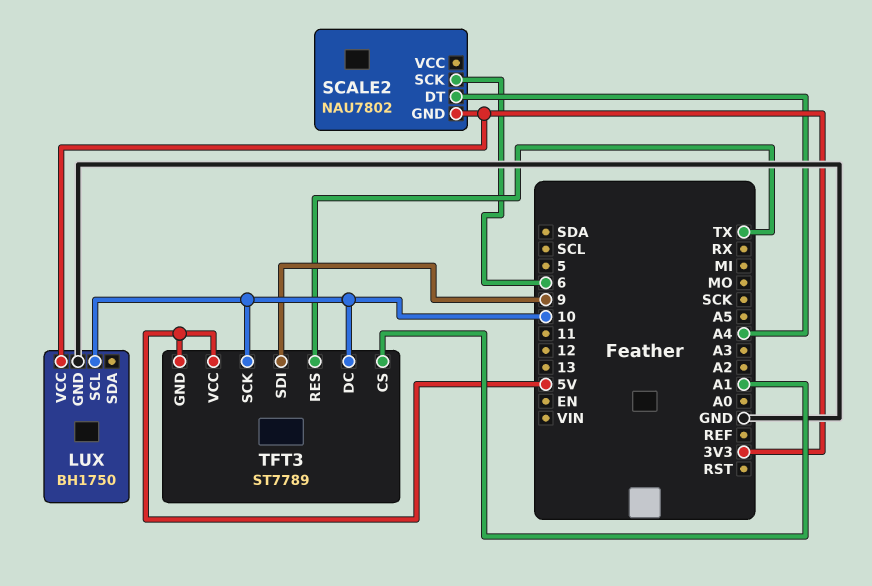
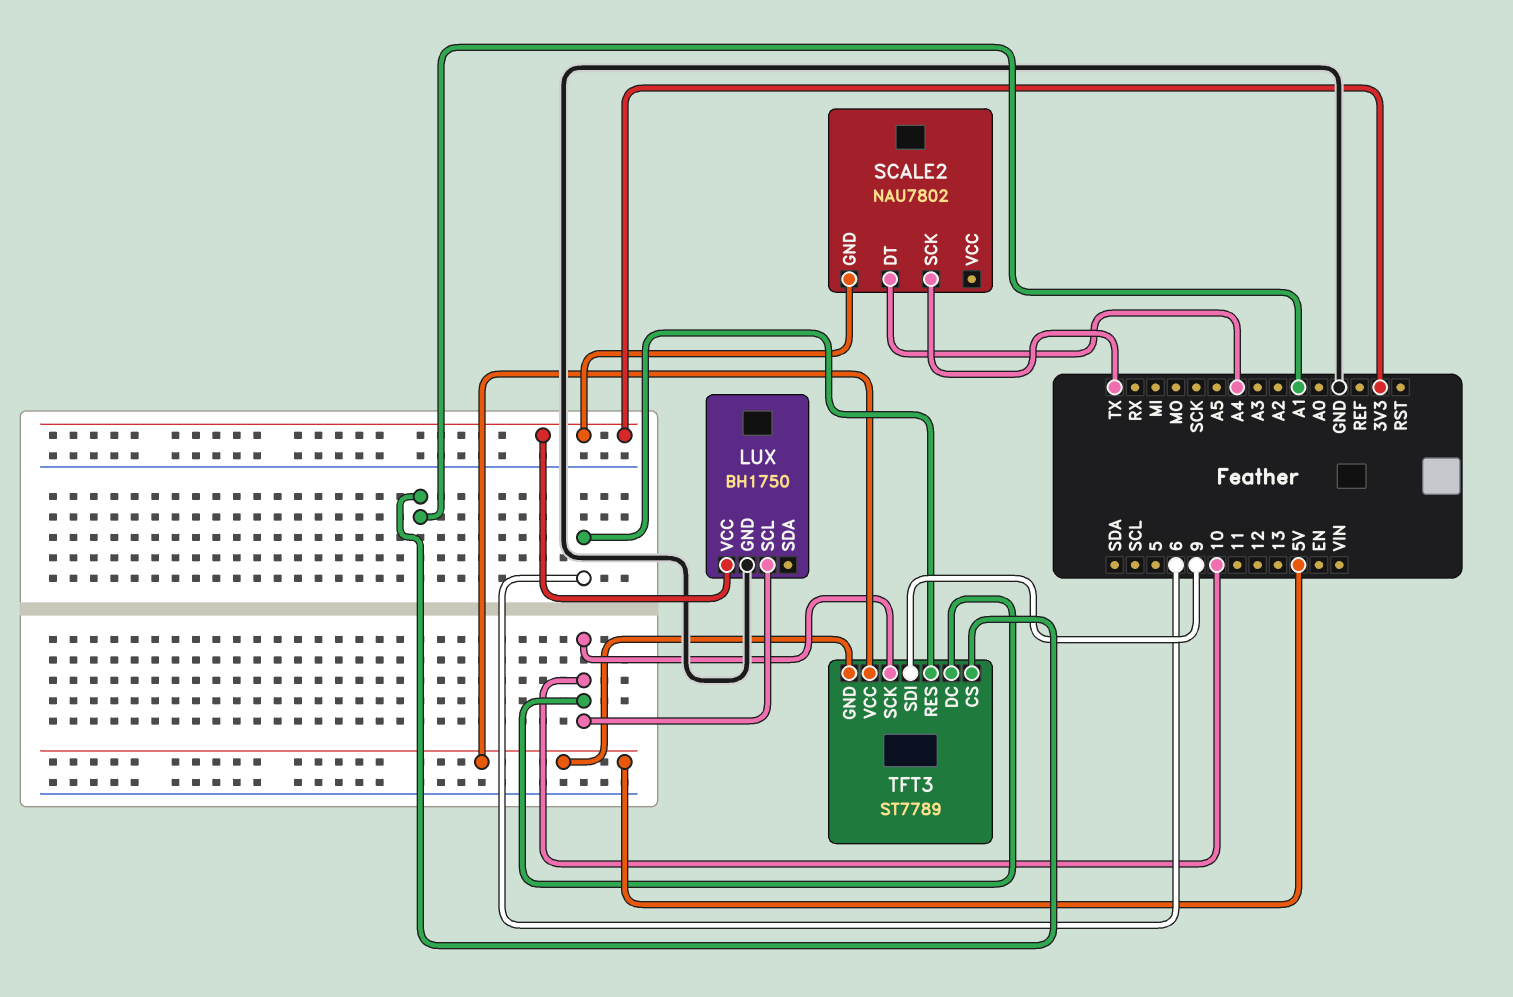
SCALE2 pin SCK: 6 -> TX
TFT3 pin RES: TX -> 6

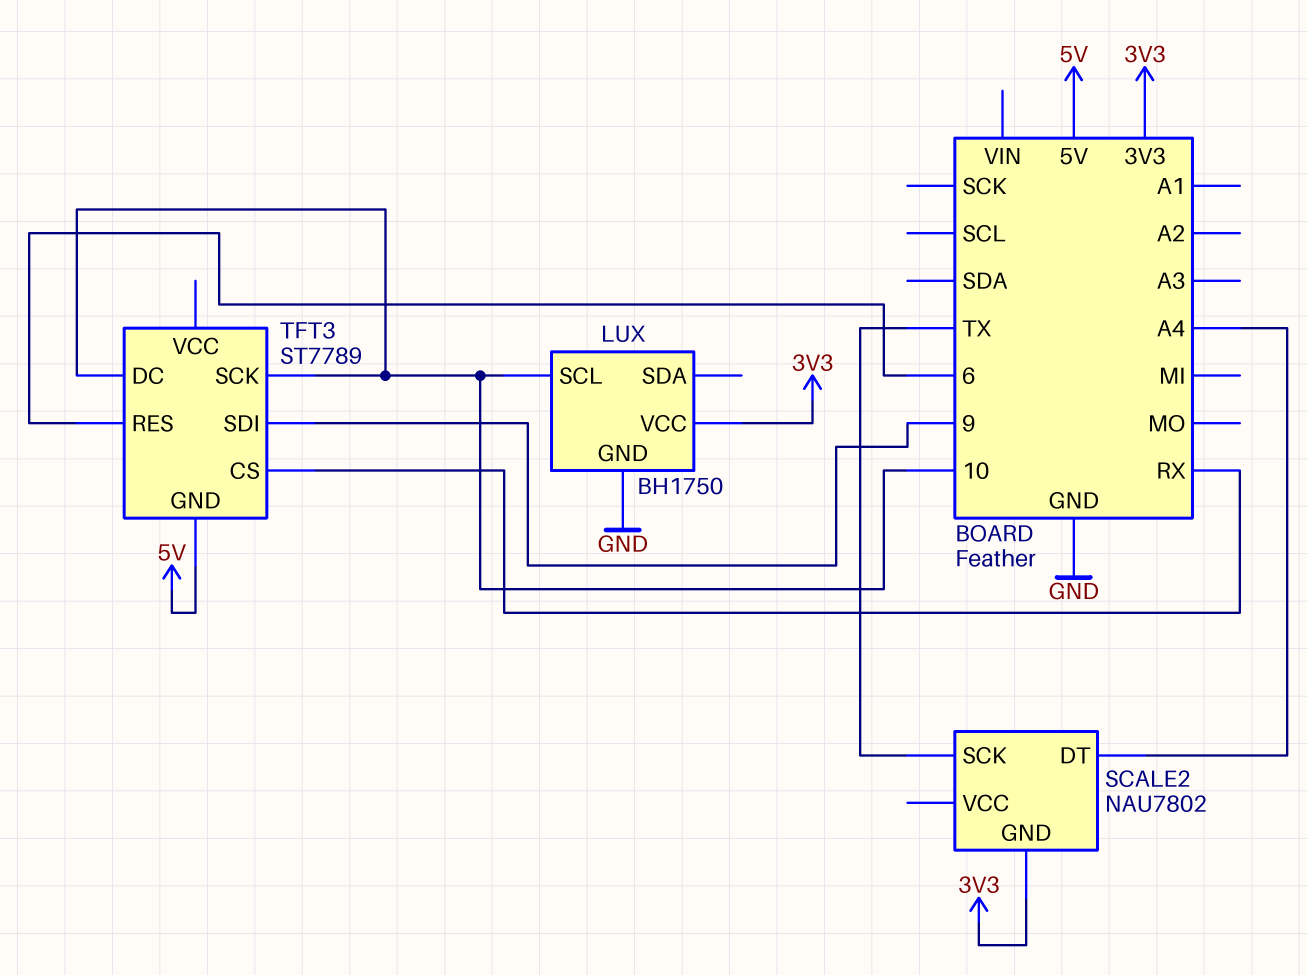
TFT3 pin CS: A1 -> RX
TFT3 pin VCC: 5V -> none

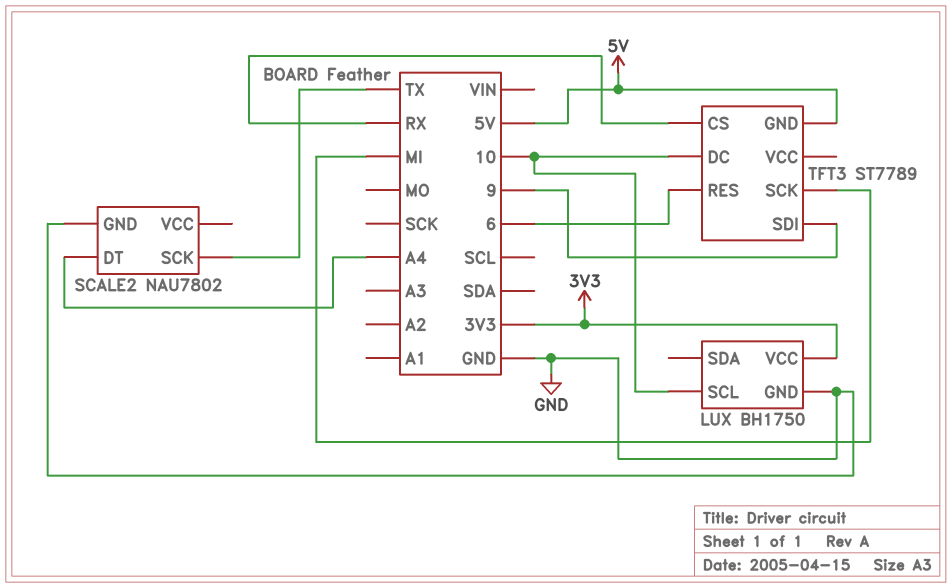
SCALE2 pin GND: 3V3 -> GND
TFT3 pin SCK: 10 -> MI

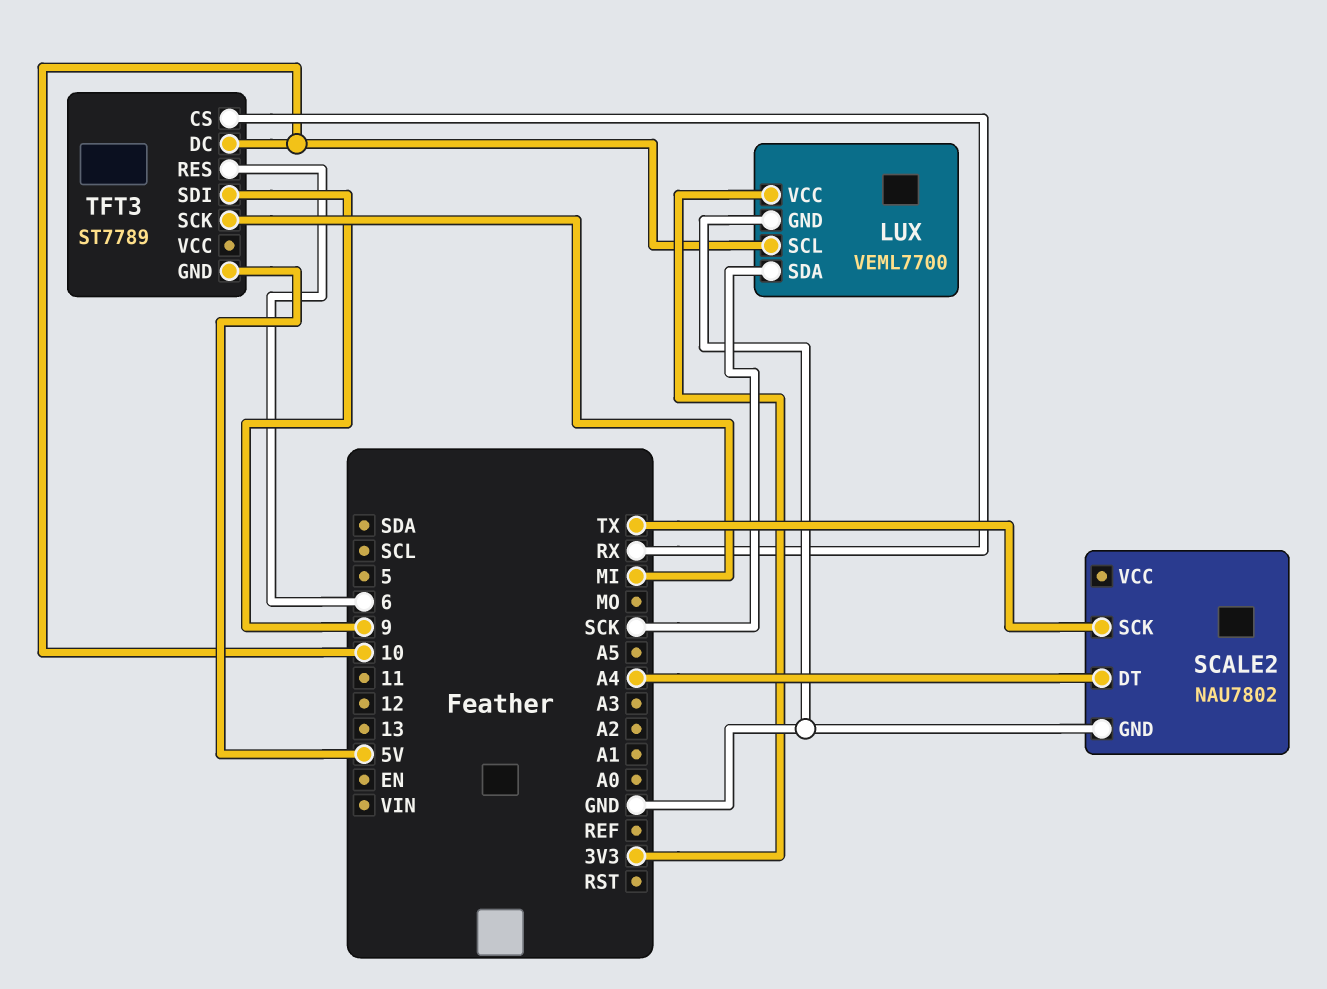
LUX: BH1750 -> VEML7700
LUX pin SDA: none -> SCK

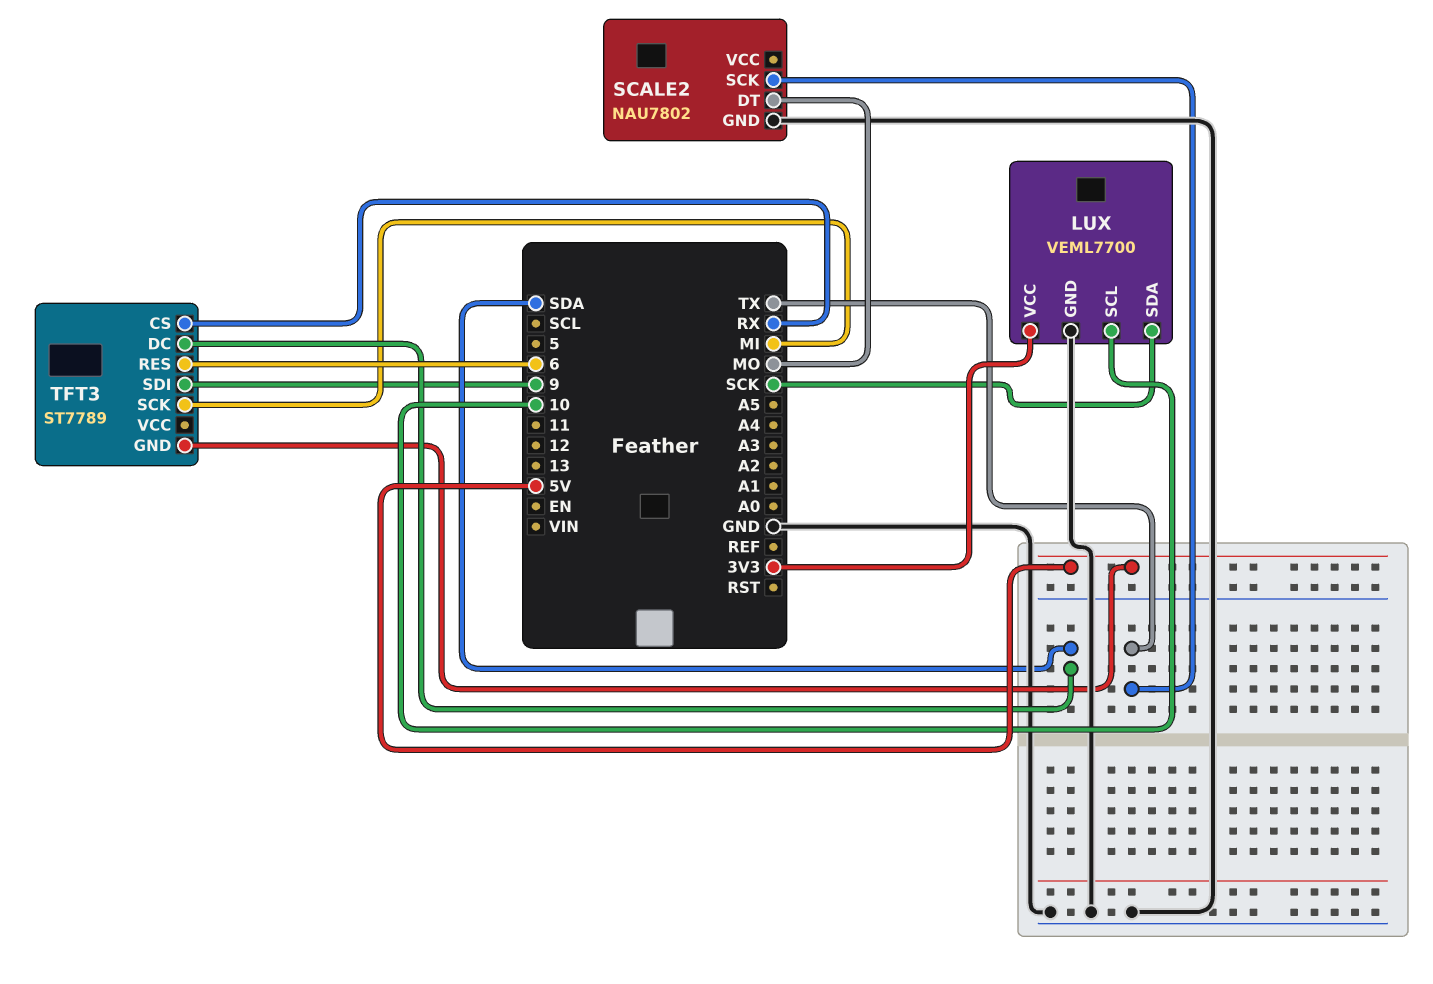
SCALE2 pin DT: A4 -> MO
TFT3 pin DC: 10 -> SDA

